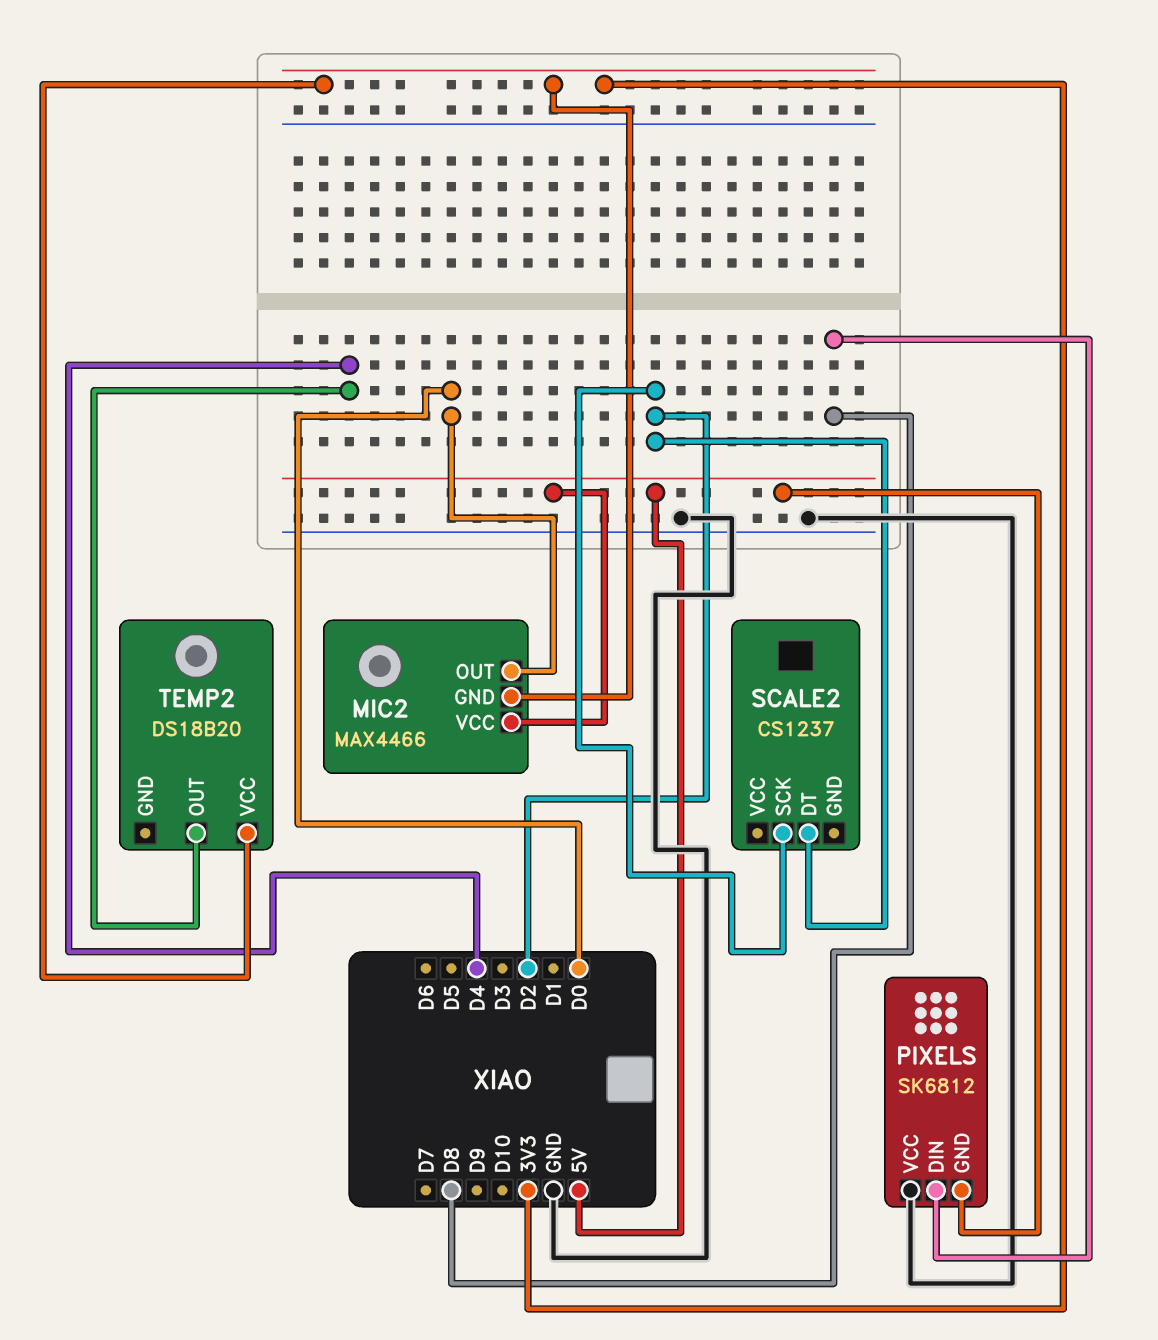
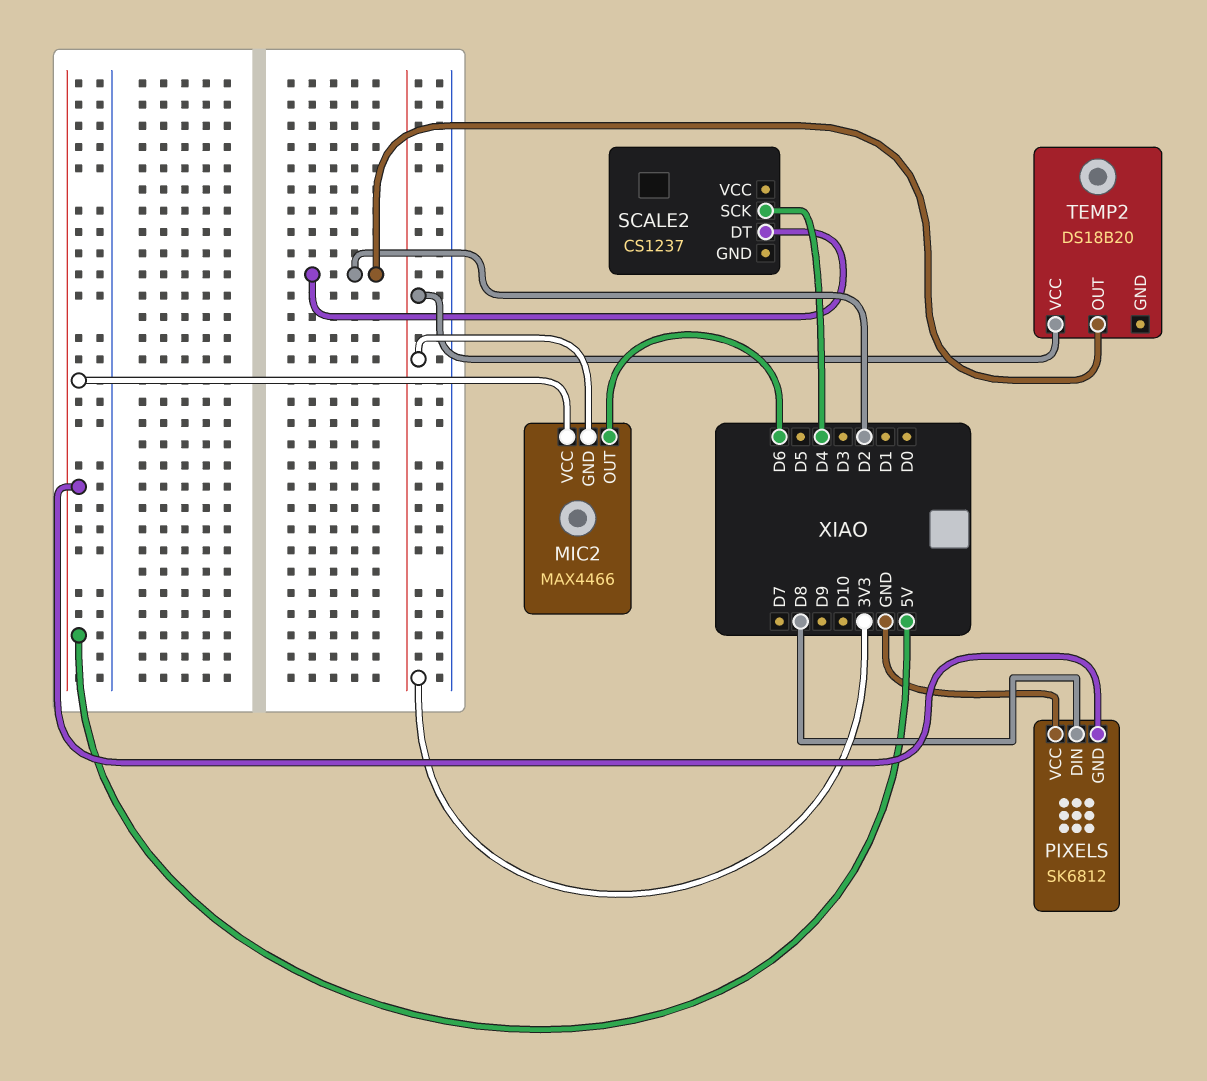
MIC2 pin OUT: D0 -> D6
SCALE2 pin SCK: D2 -> D4
TEMP2 pin OUT: D4 -> D2

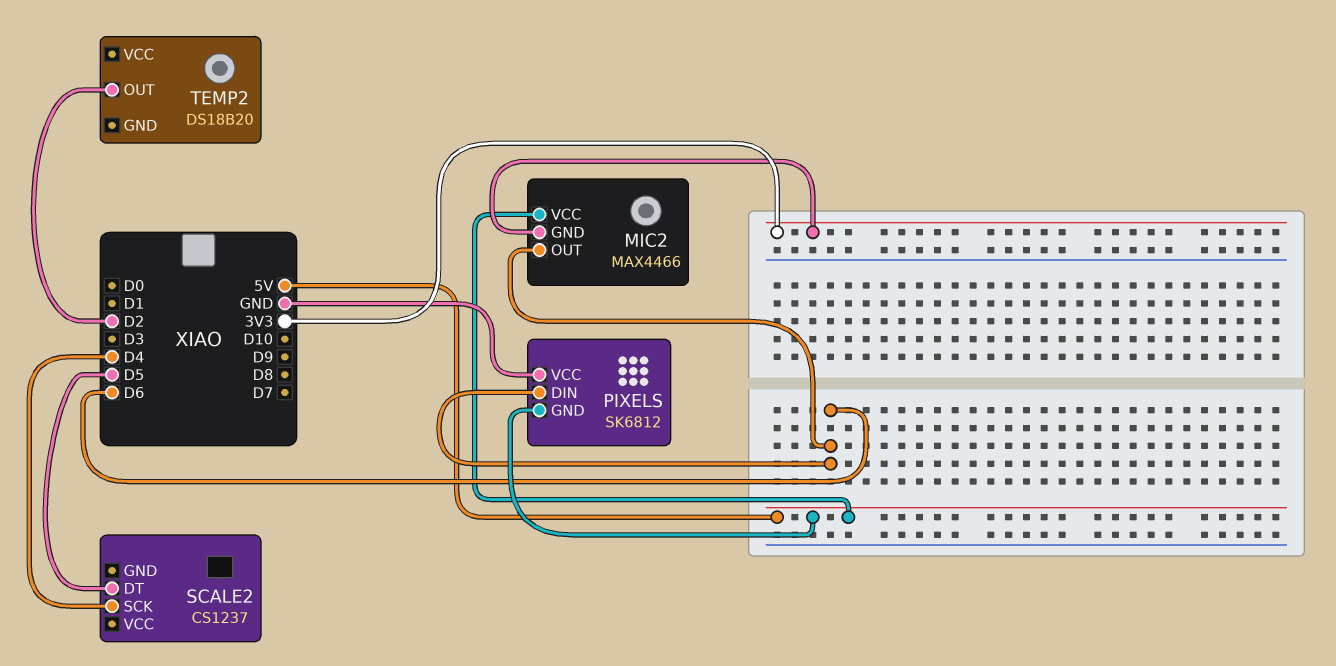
PIXELS pin DIN: D8 -> D6
SCALE2 pin DT: D2 -> D5
TEMP2 pin VCC: 3V3 -> none

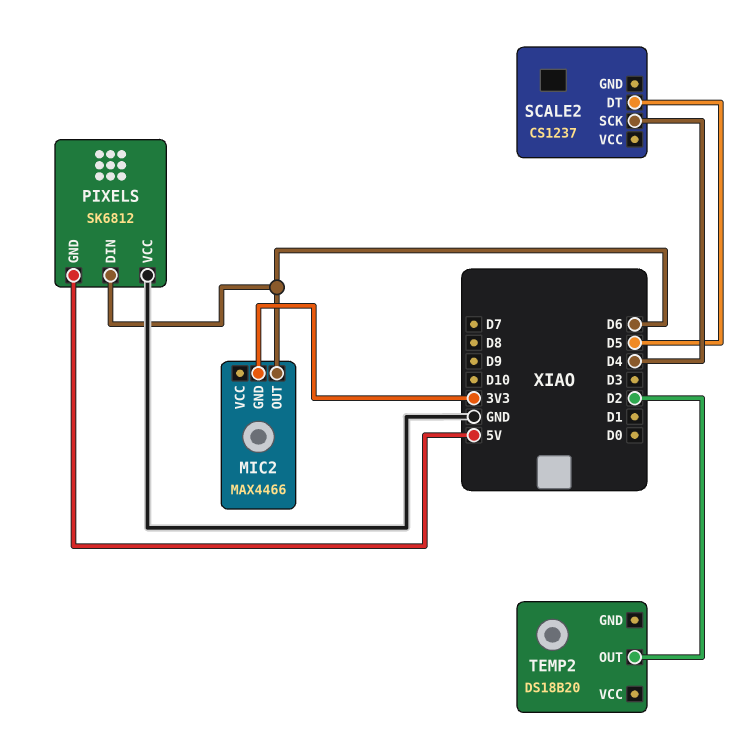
MIC2 pin VCC: 5V -> none

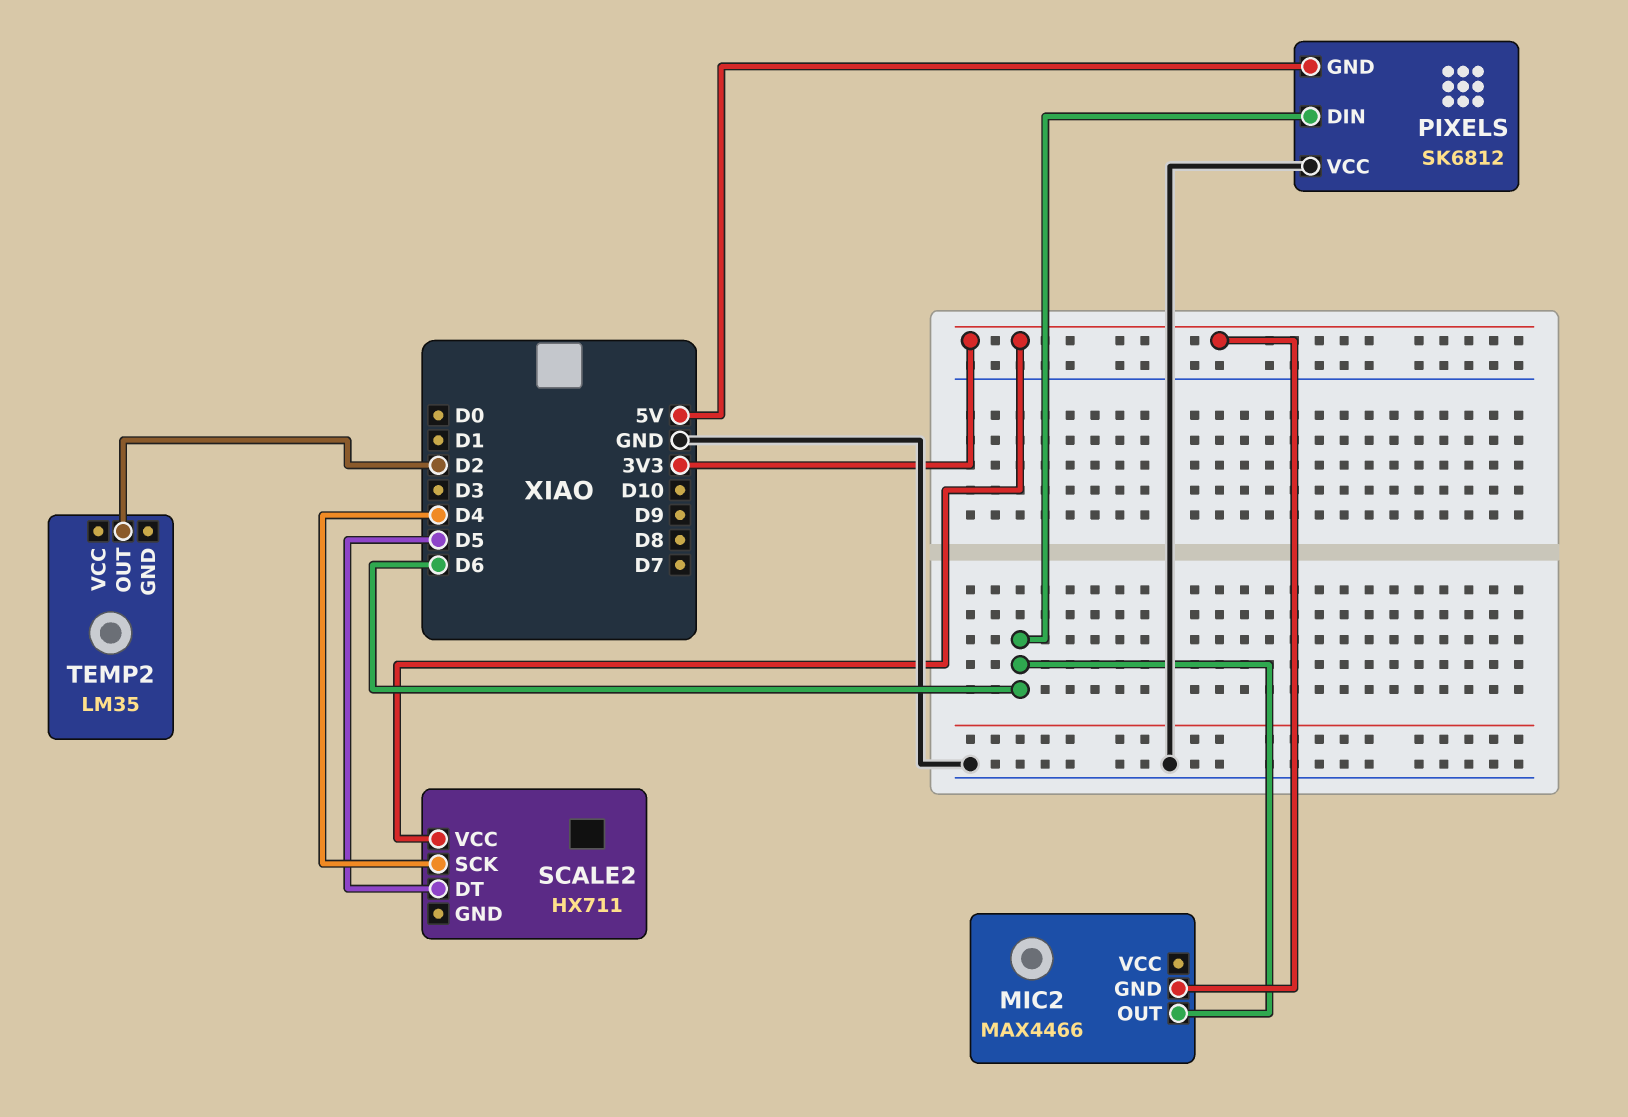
SCALE2: CS1237 -> HX711
SCALE2 pin VCC: none -> 3V3
TEMP2: DS18B20 -> LM35

